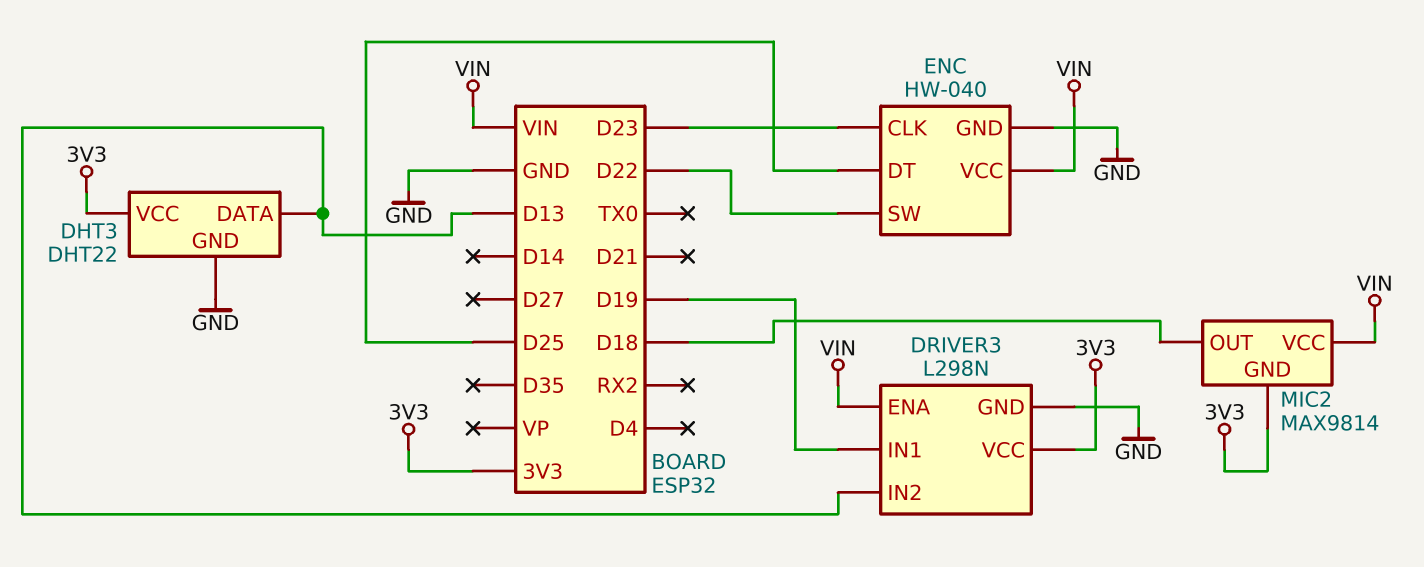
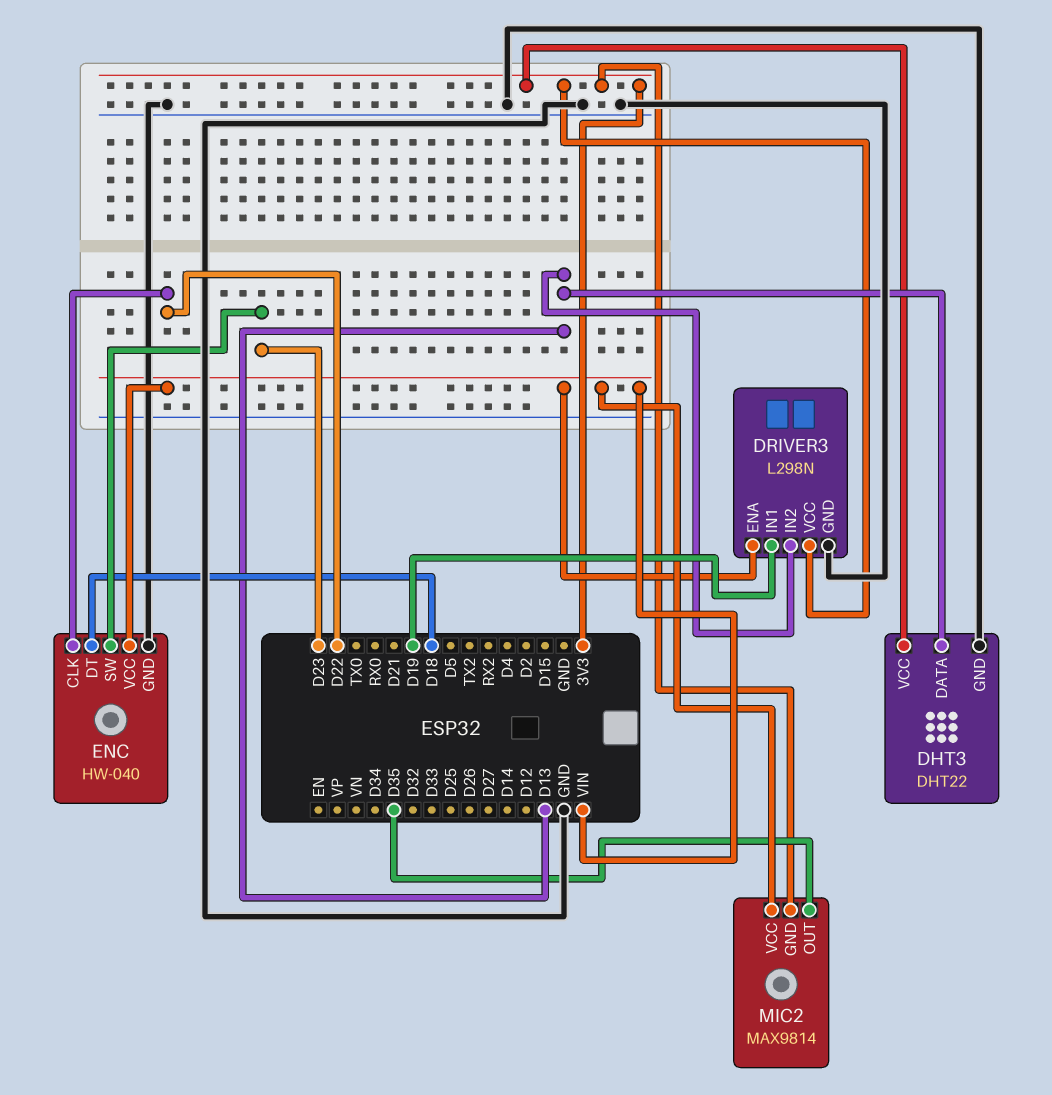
ENC pin CLK: D23 -> D22
ENC pin DT: D25 -> D18
ENC pin SW: D22 -> D23
MIC2 pin OUT: D18 -> D35

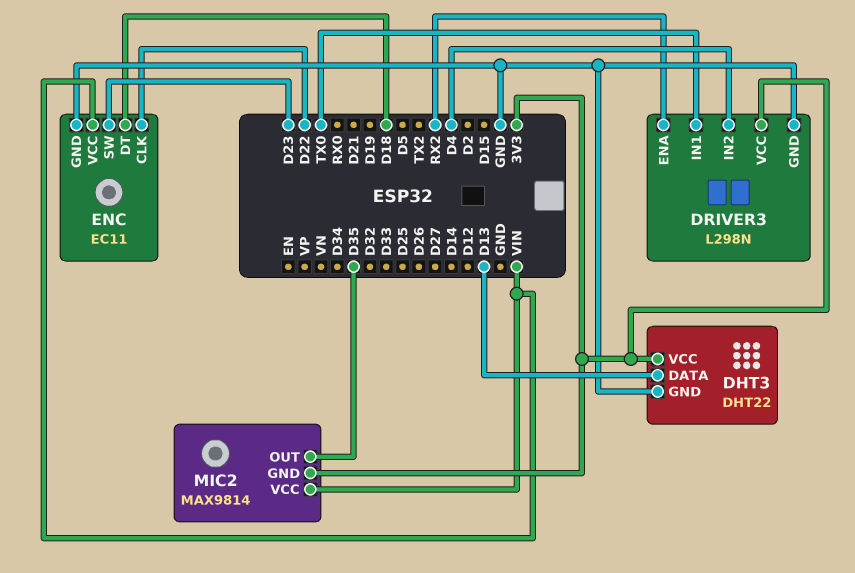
DRIVER3 pin ENA: VIN -> RX2
DRIVER3 pin IN1: D19 -> TX0
DRIVER3 pin IN2: D13 -> D4
ENC: HW-040 -> EC11

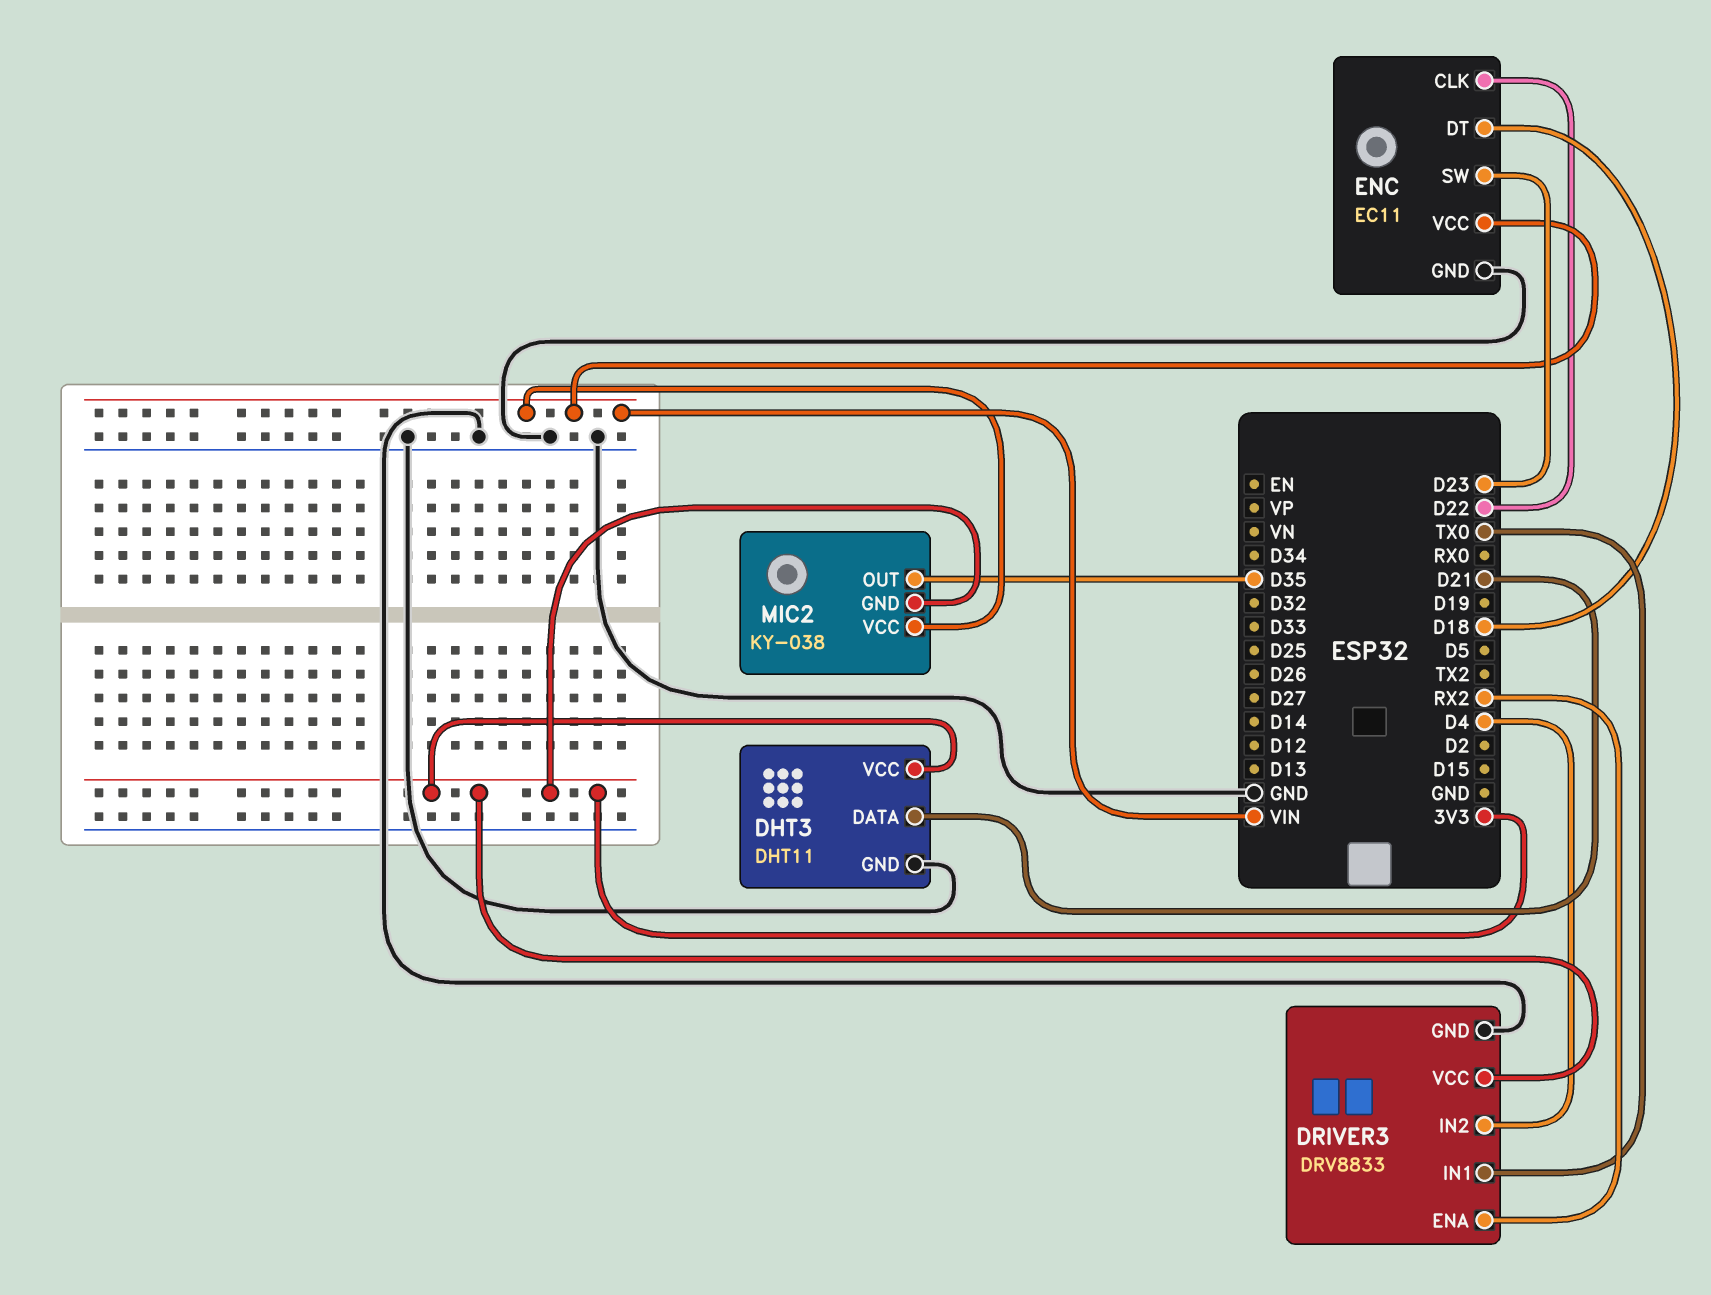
DHT3: DHT22 -> DHT11
DHT3 pin DATA: D13 -> D21
DRIVER3: L298N -> DRV8833
MIC2: MAX9814 -> KY-038

